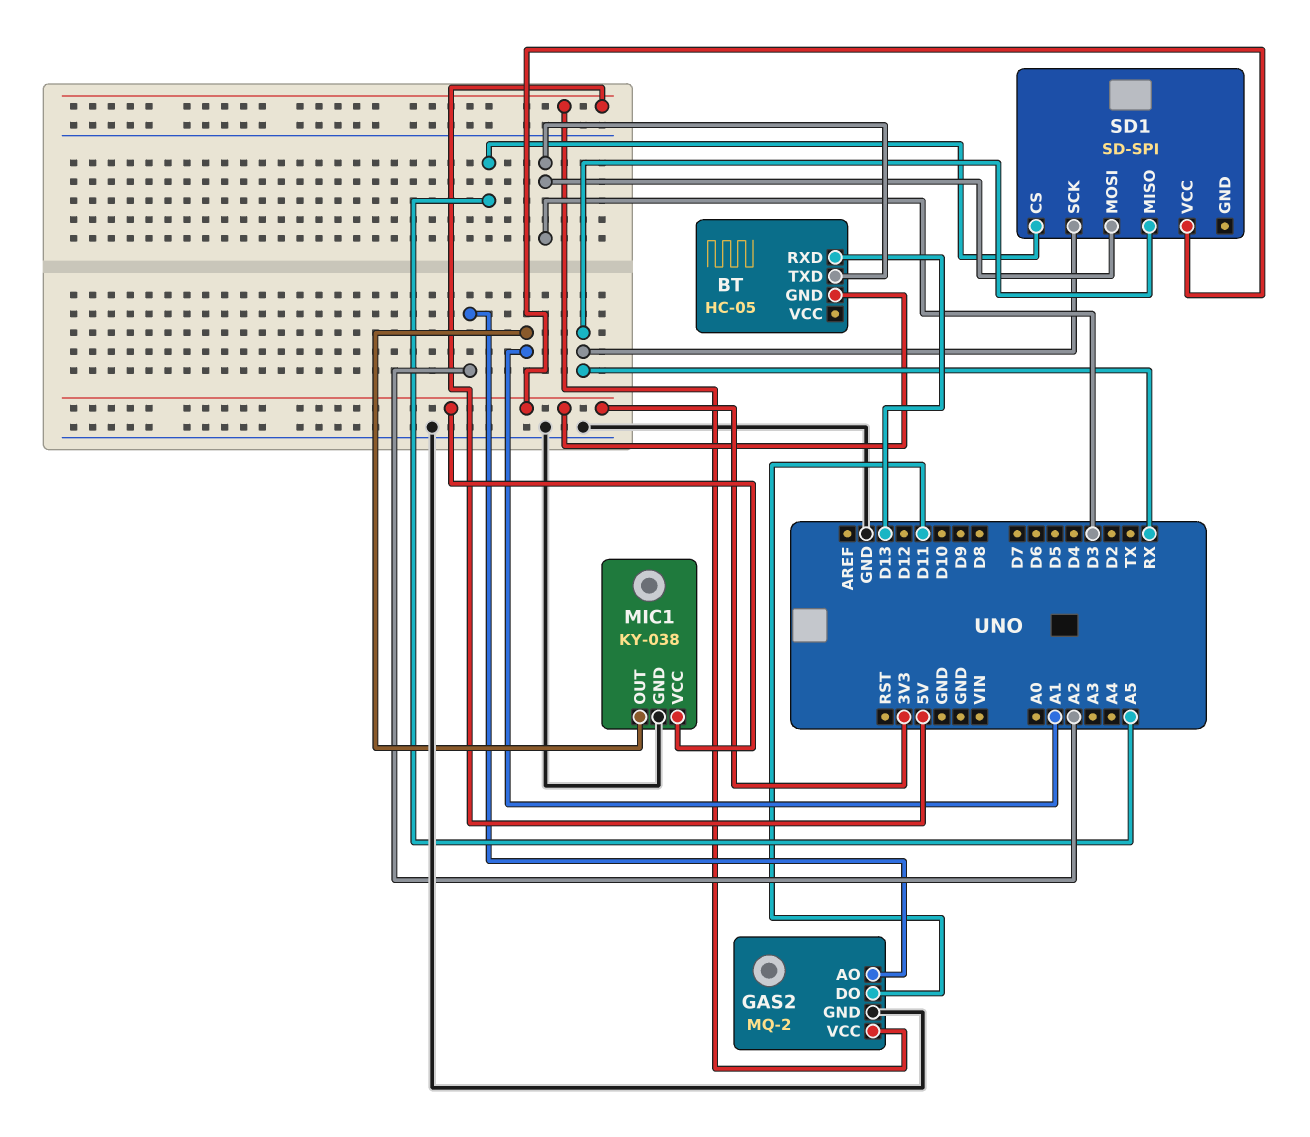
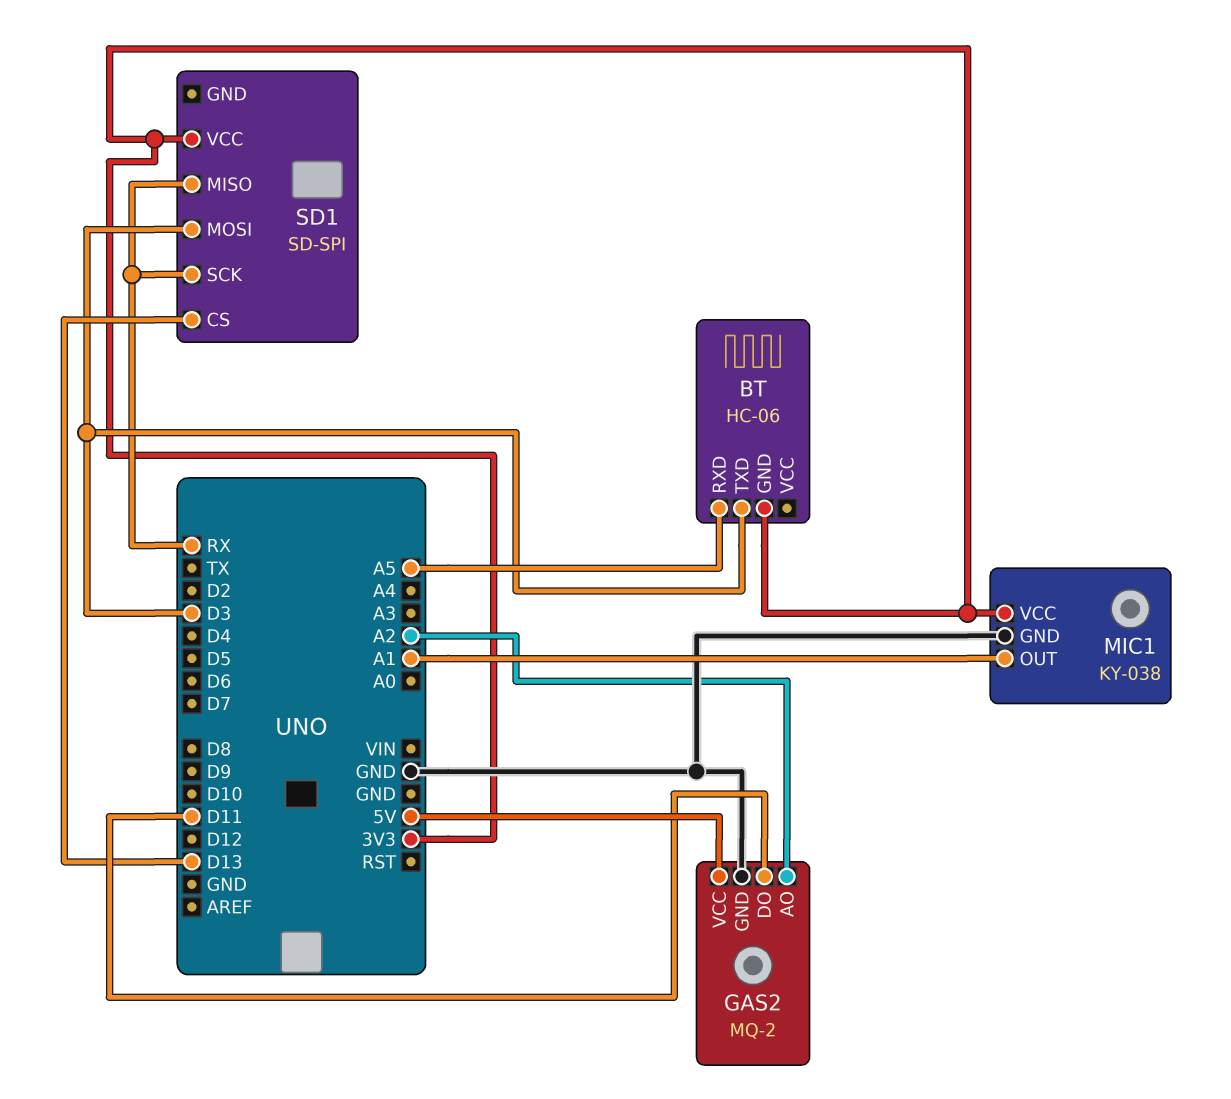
BT: HC-05 -> HC-06
BT pin RXD: D13 -> A5
SD1 pin CS: A5 -> D13

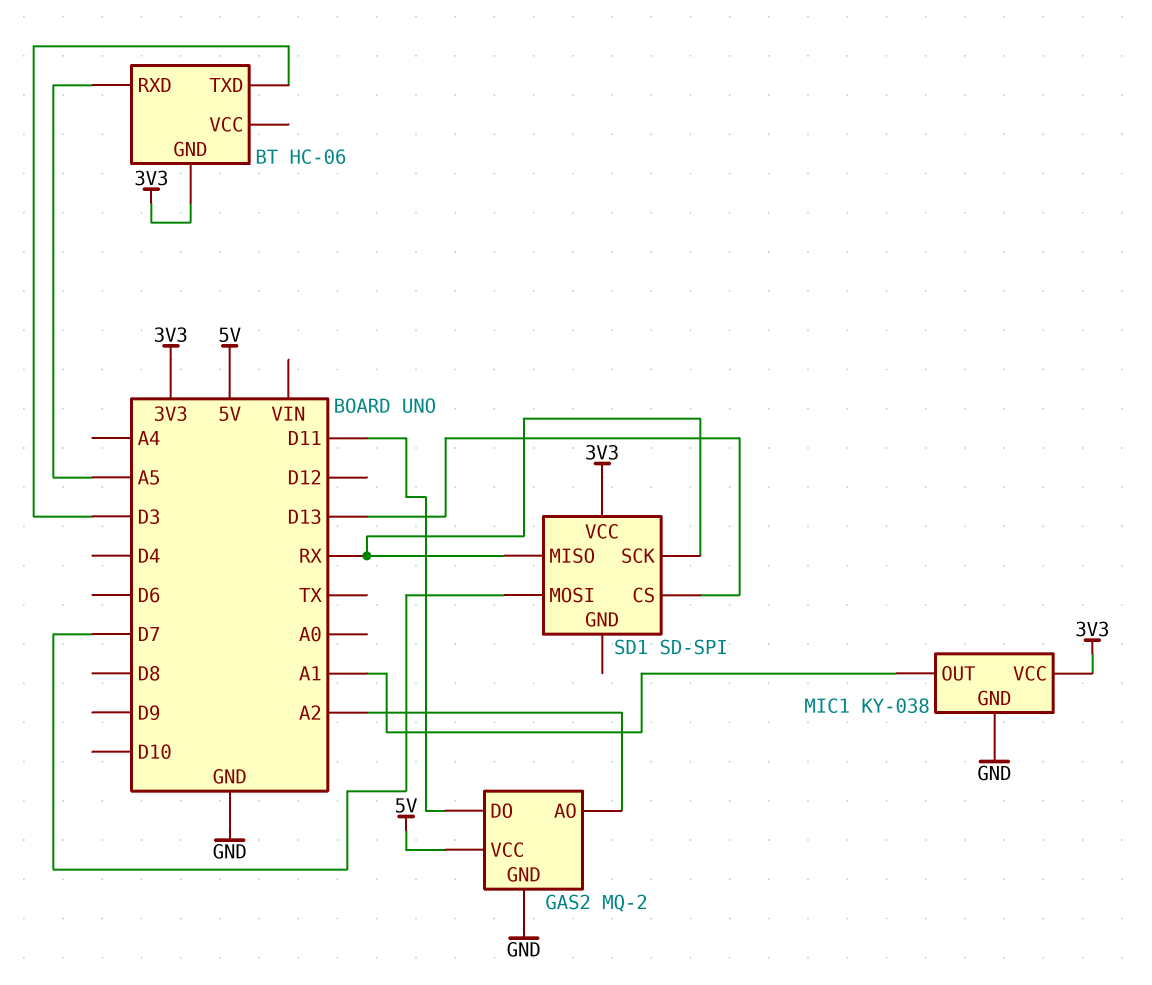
SD1 pin MOSI: D3 -> D7

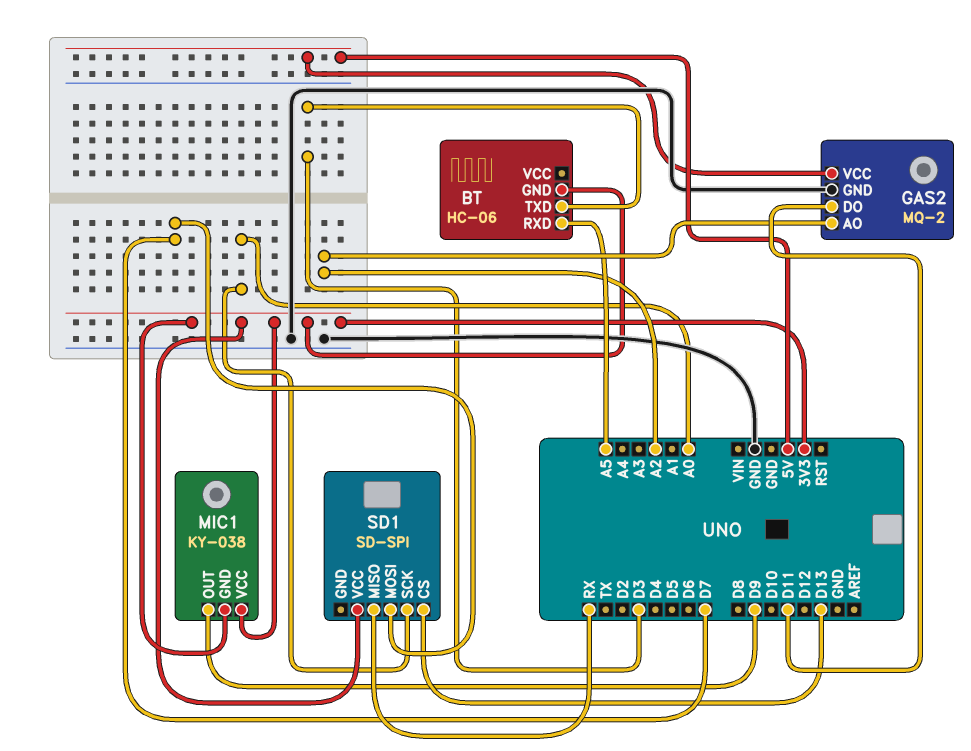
MIC1 pin GND: GND -> 3V3
MIC1 pin OUT: A1 -> D9
SD1 pin SCK: RX -> A0

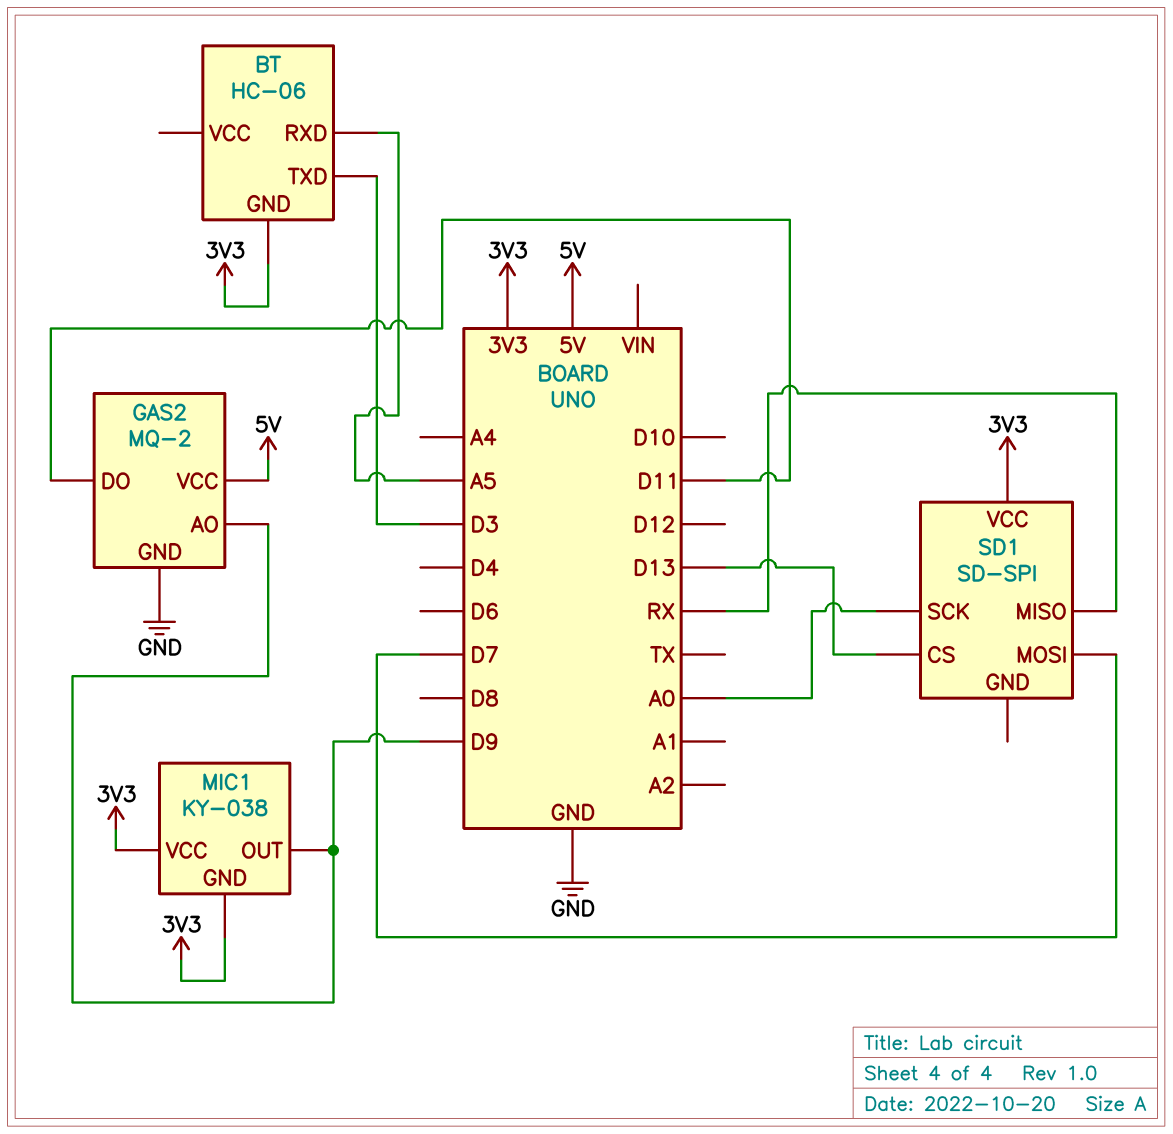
GAS2 pin AO: A2 -> D9

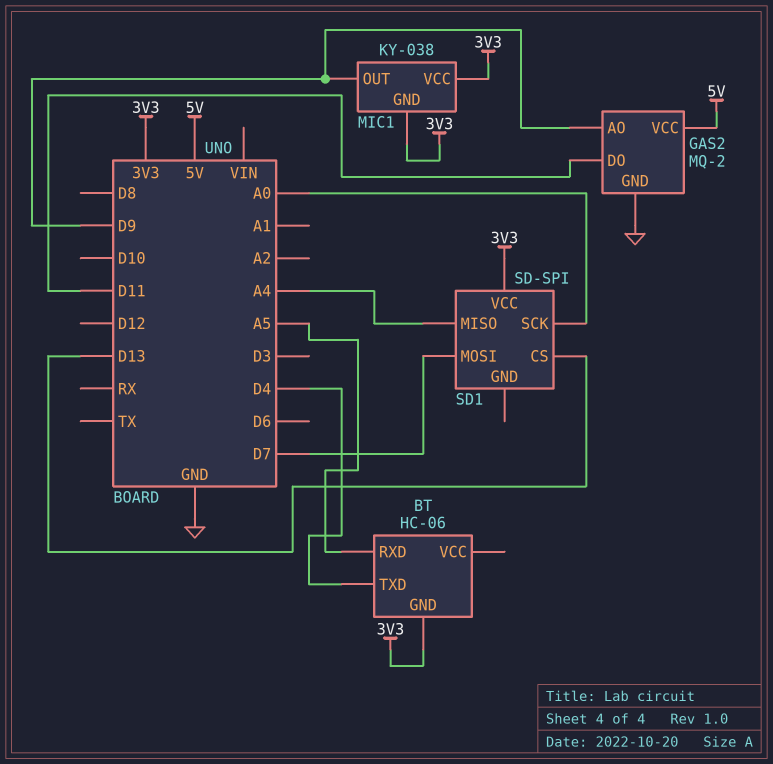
BT pin TXD: D3 -> D4
SD1 pin MISO: RX -> A4

